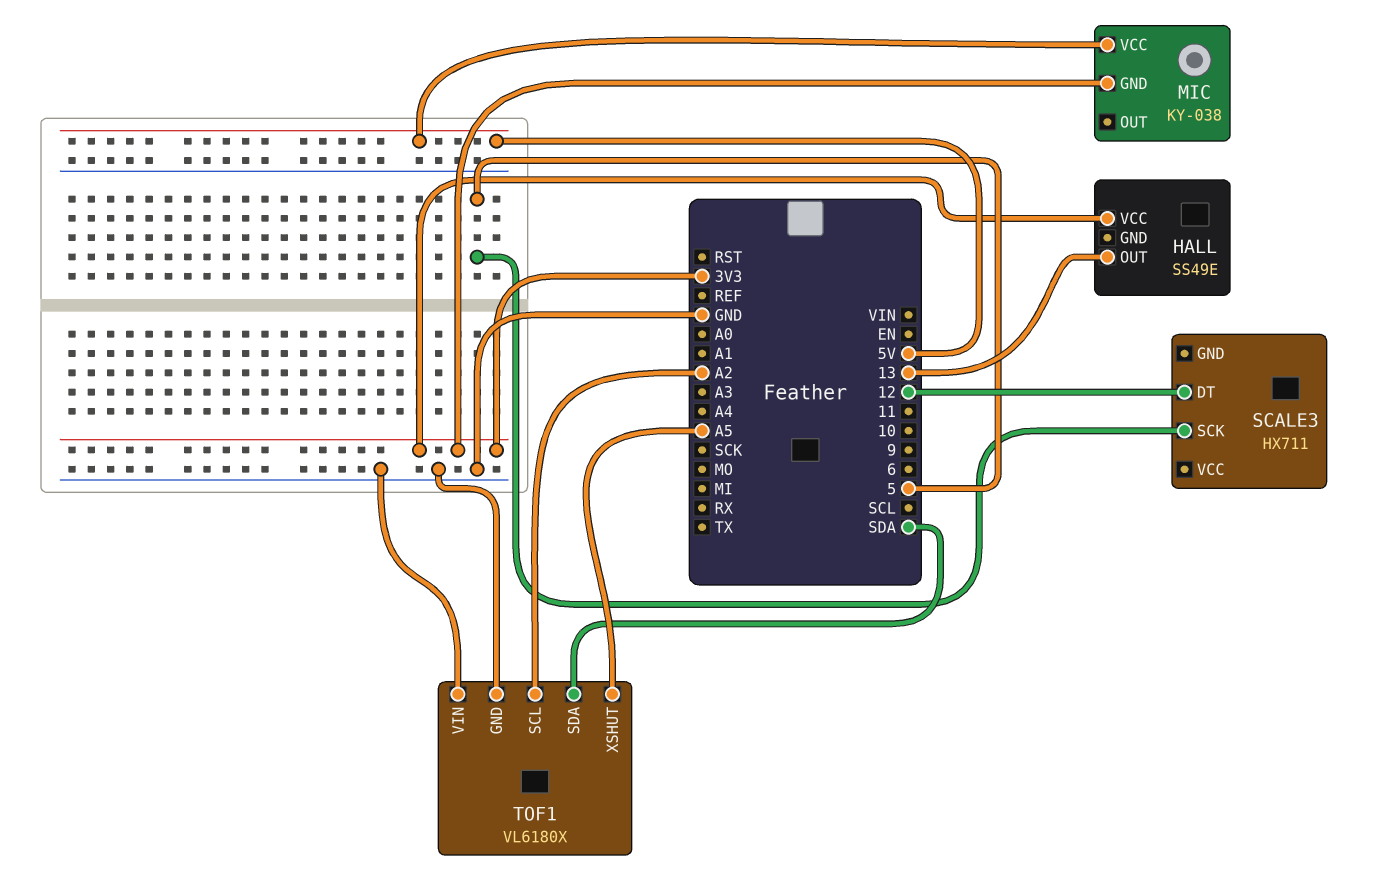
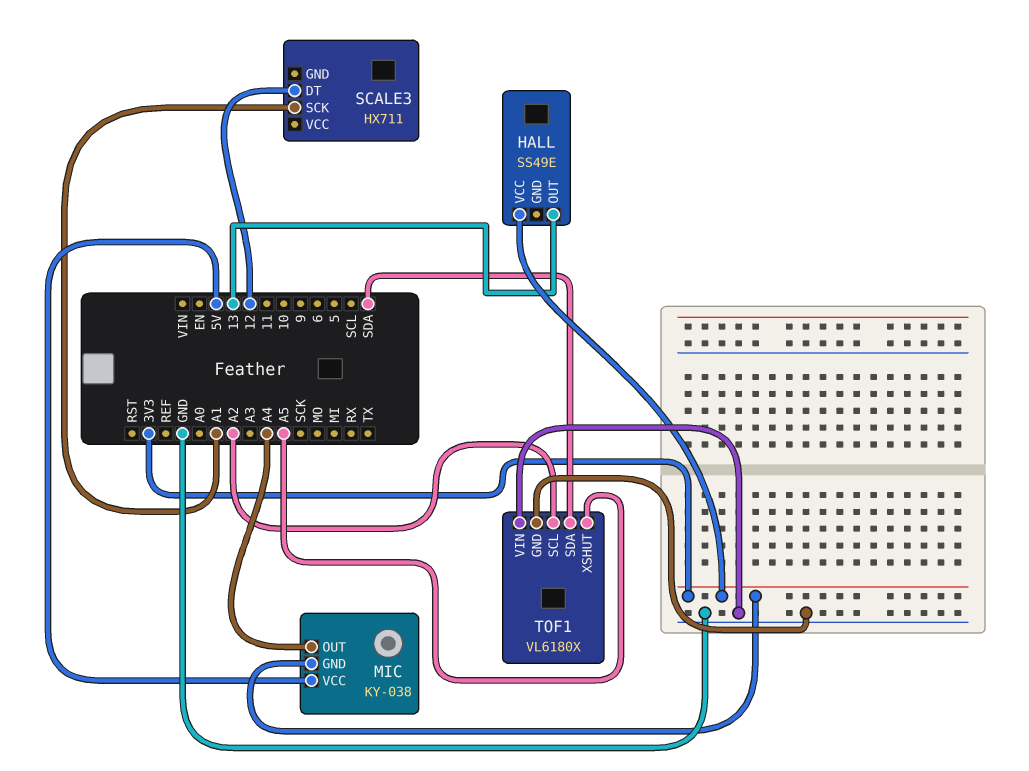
MIC pin OUT: none -> A4
SCALE3 pin SCK: 5 -> A1

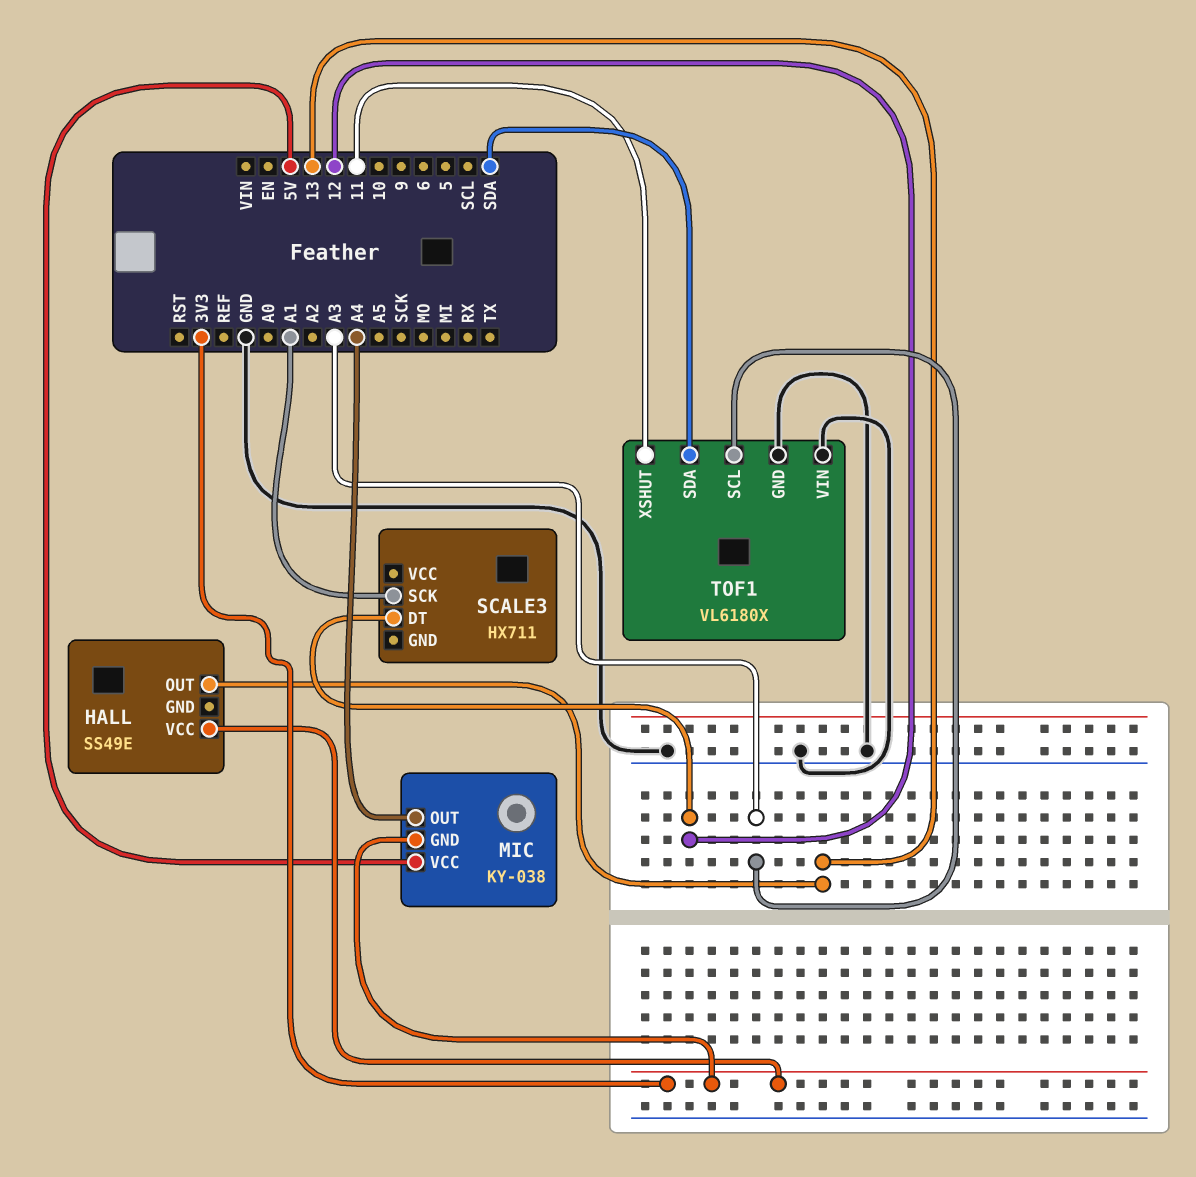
TOF1 pin SCL: A2 -> A3
TOF1 pin XSHUT: A5 -> 11

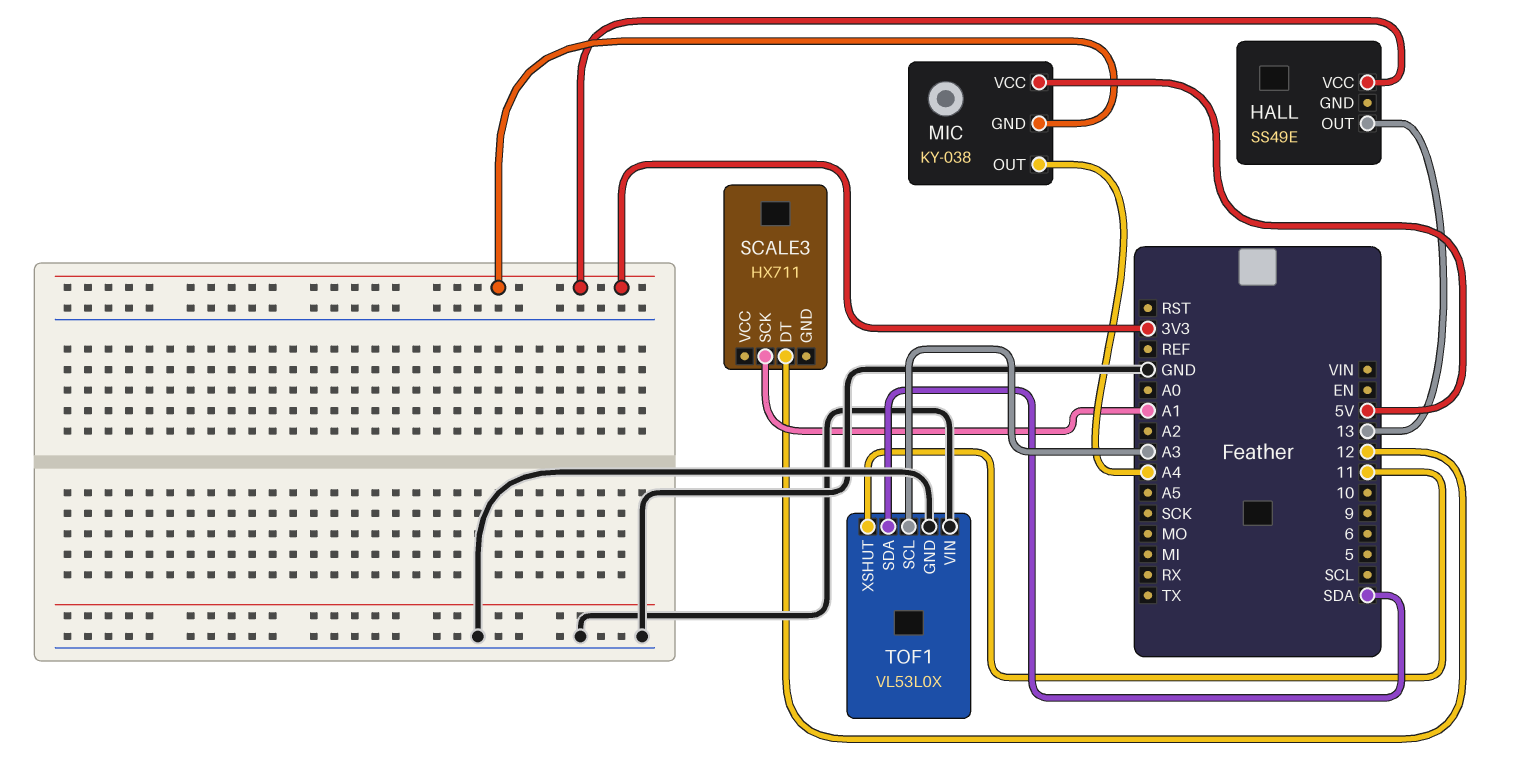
TOF1: VL6180X -> VL53L0X

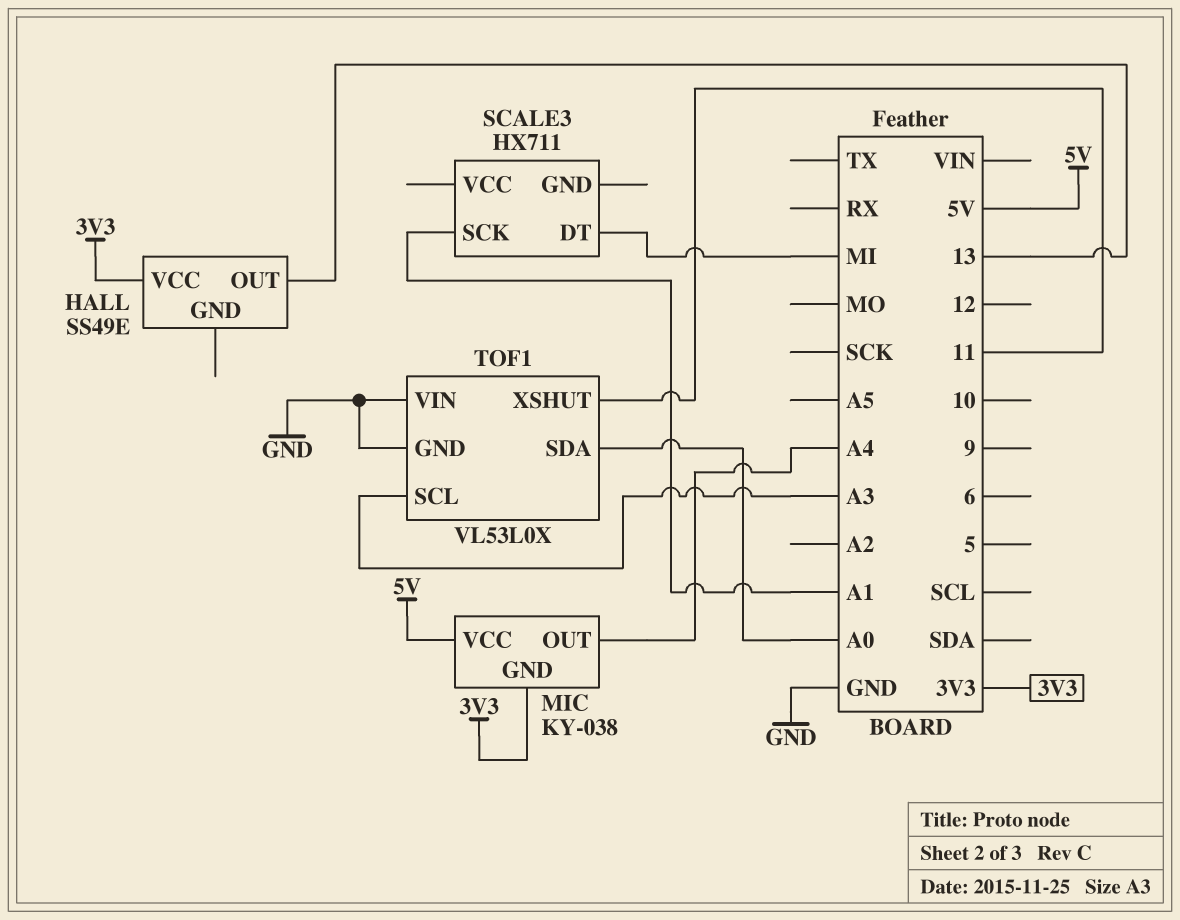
SCALE3 pin DT: 12 -> MI
TOF1 pin SDA: SDA -> A0

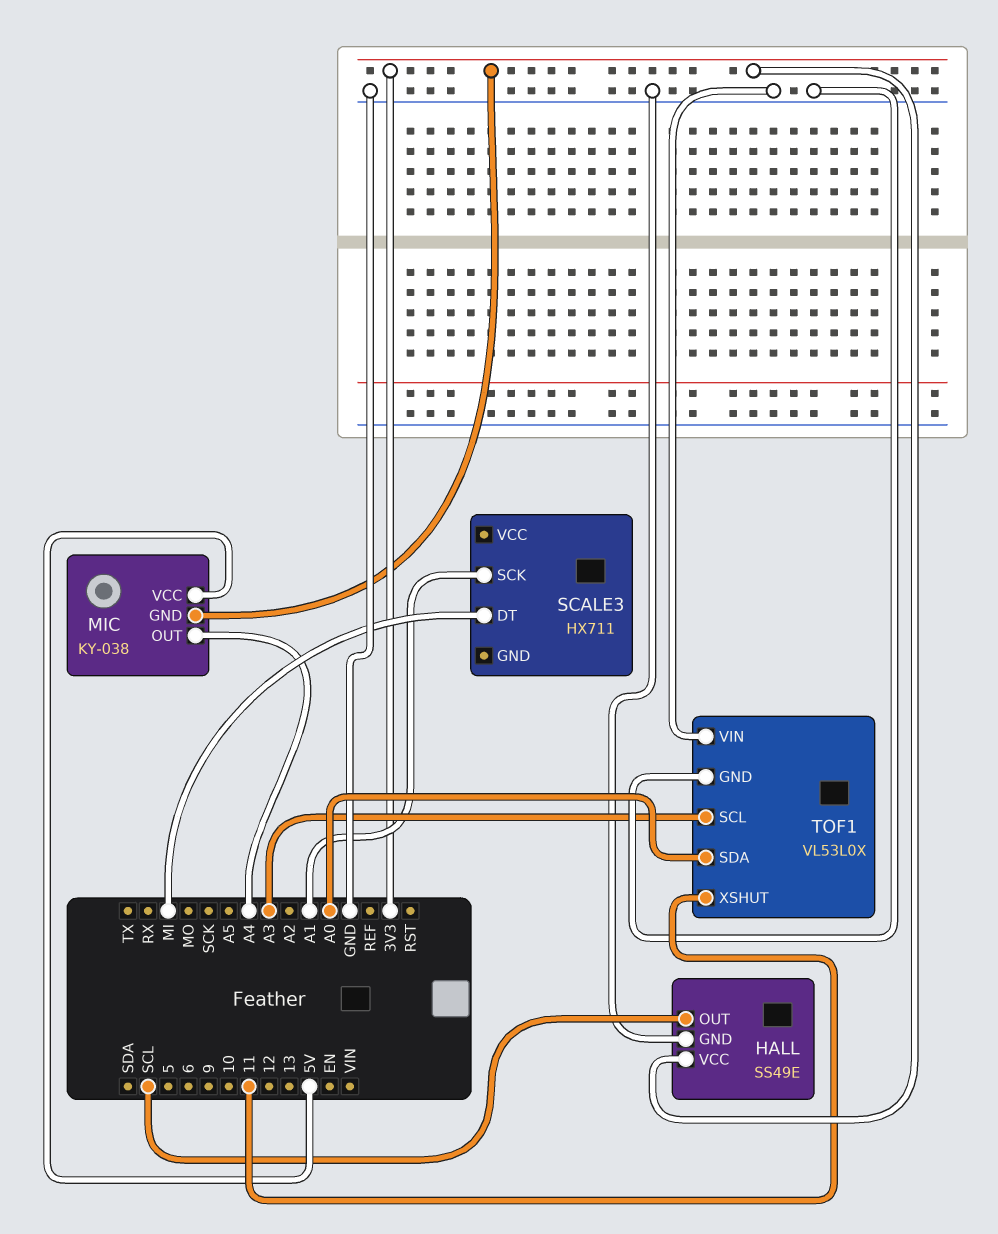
HALL pin GND: none -> GND
HALL pin OUT: 13 -> SCL

